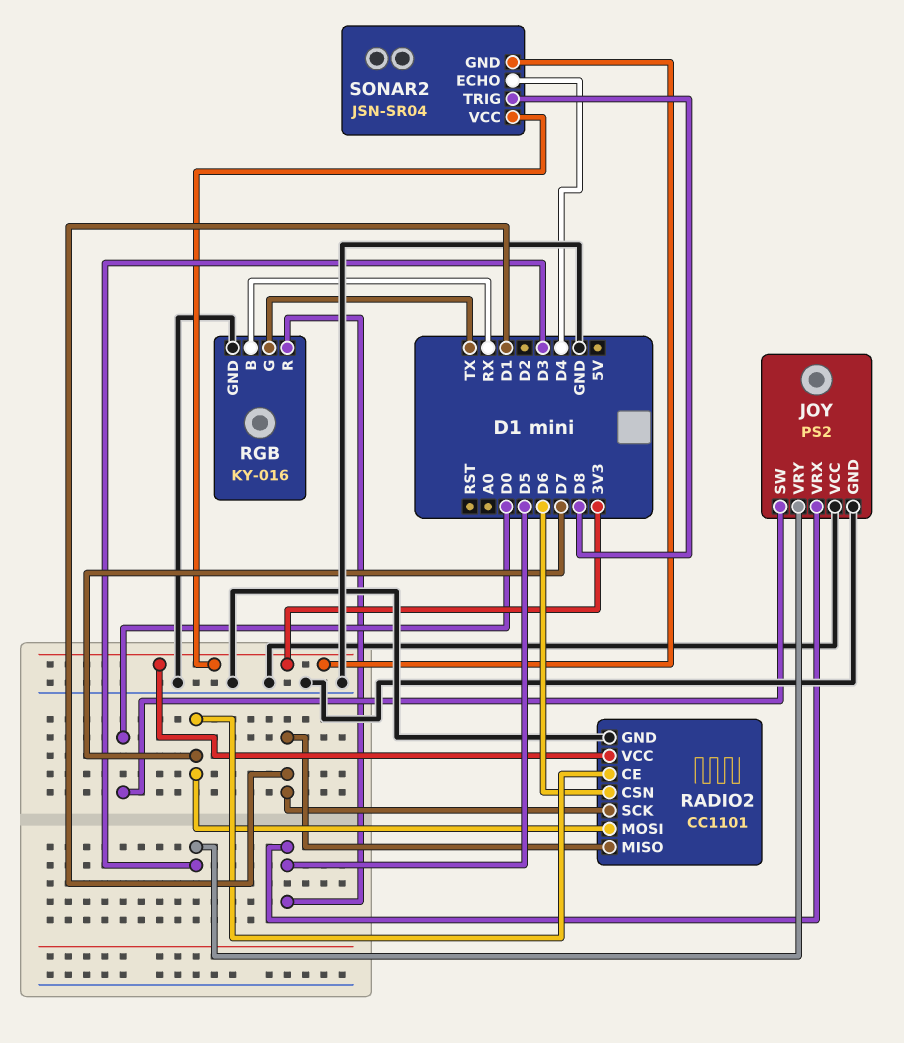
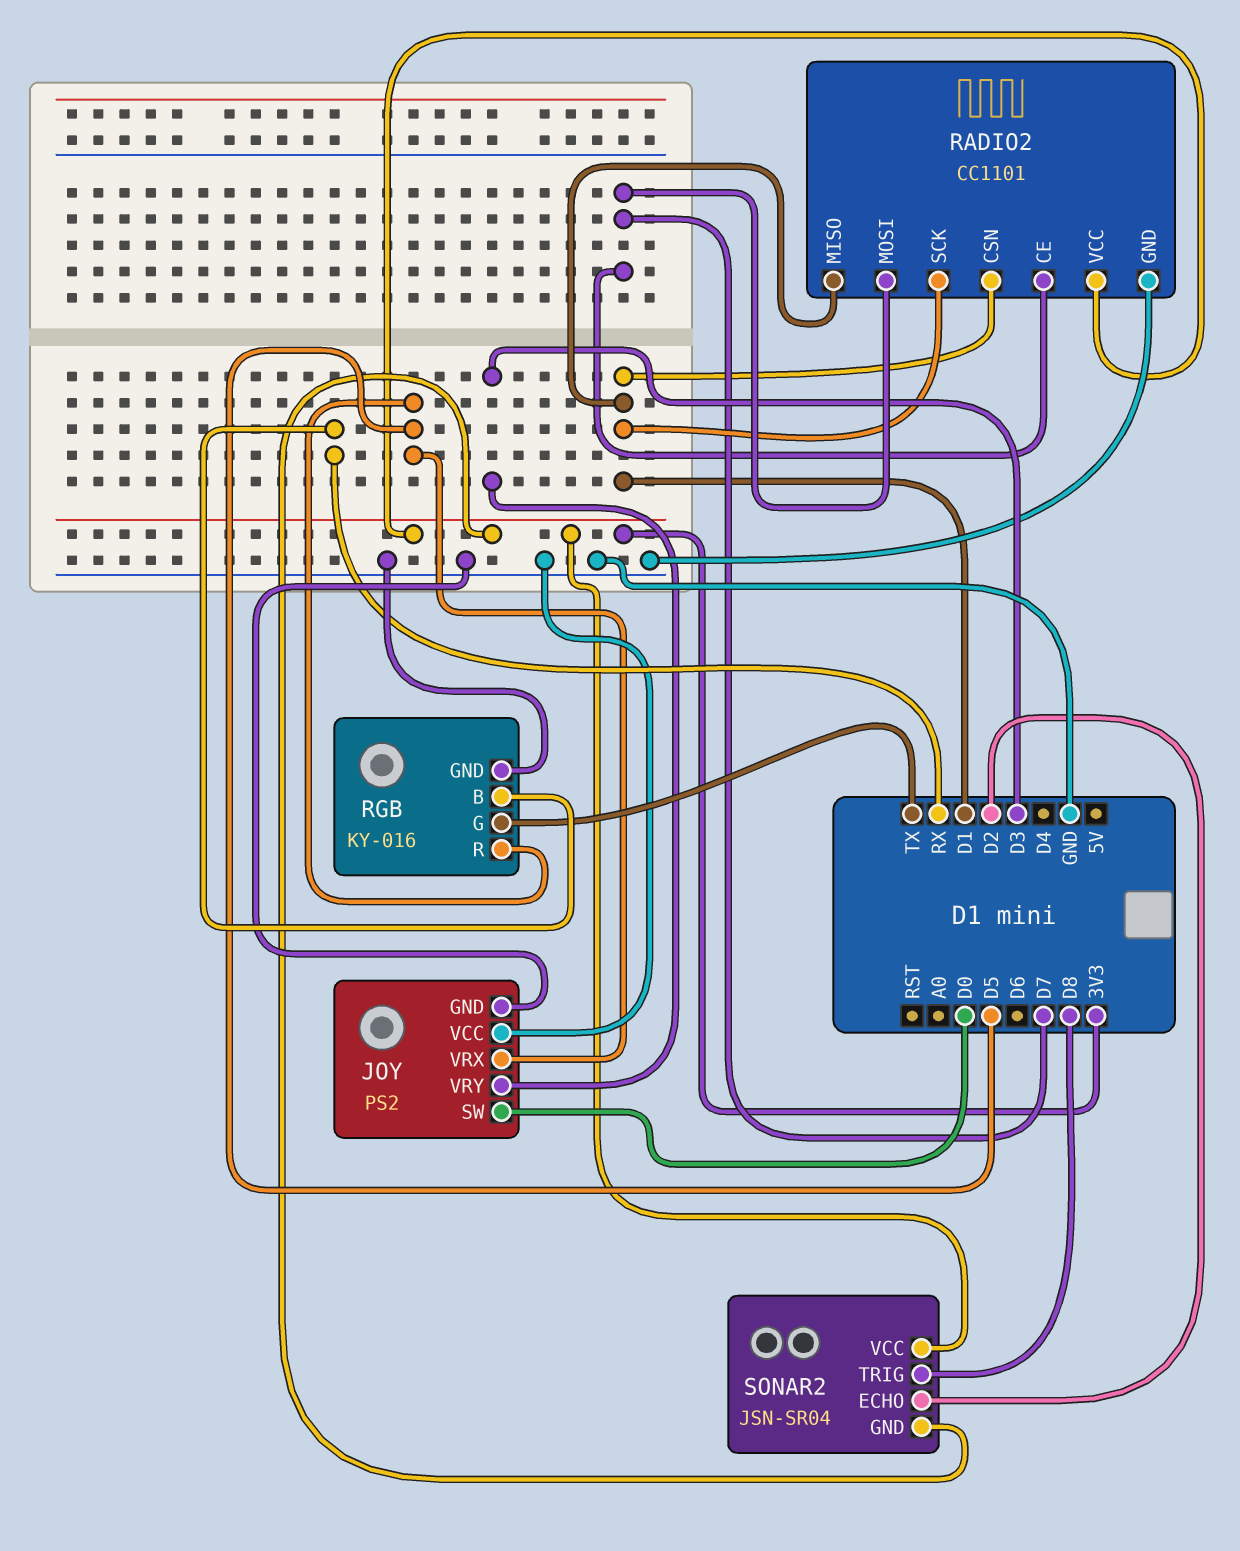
RADIO2 pin CSN: D6 -> D1
SONAR2 pin ECHO: D4 -> D2

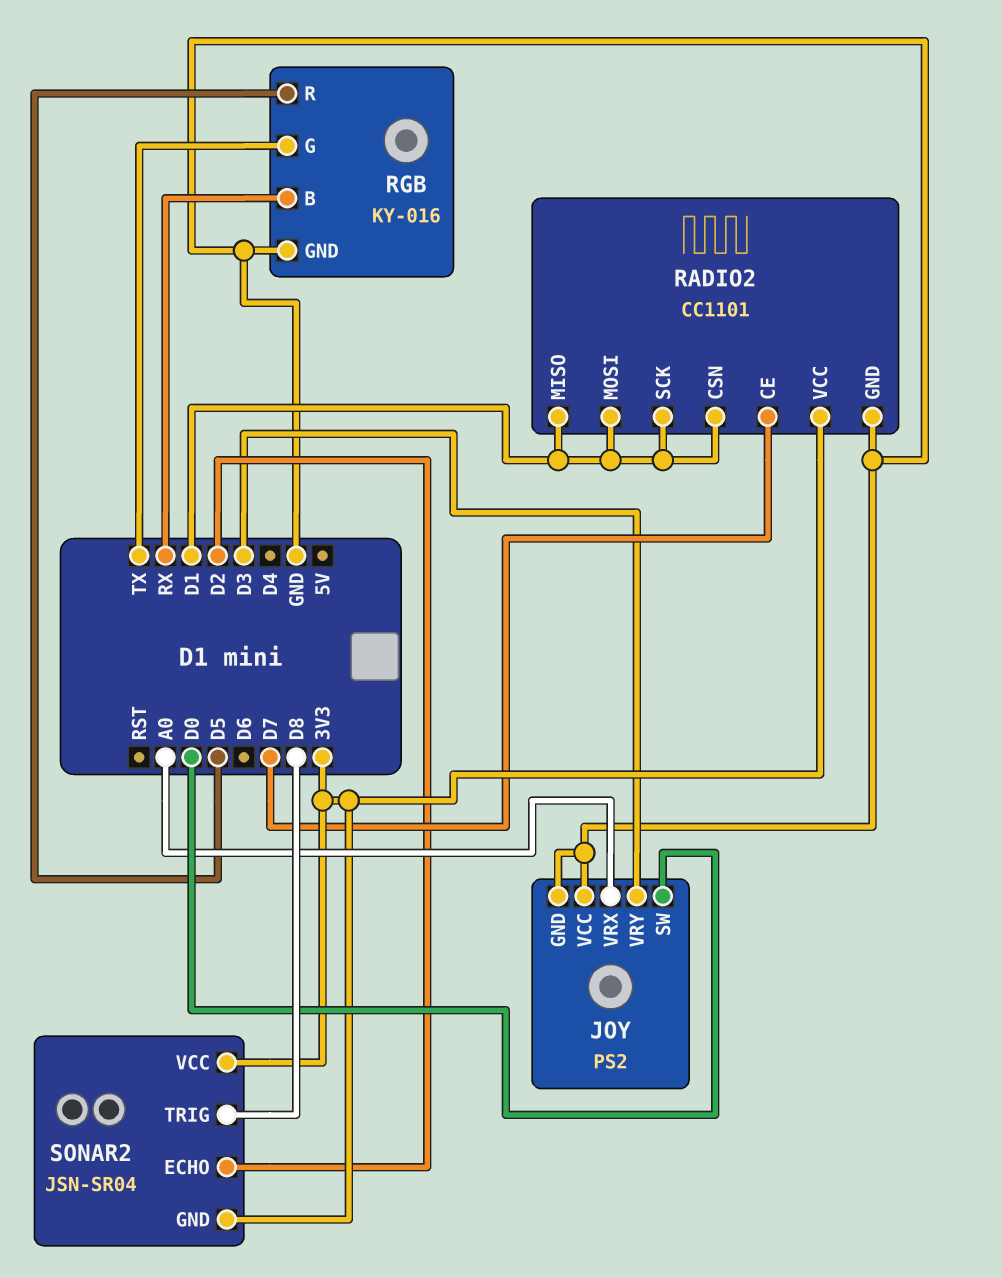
JOY pin VRX: D5 -> A0
RADIO2 pin MOSI: D7 -> D1

